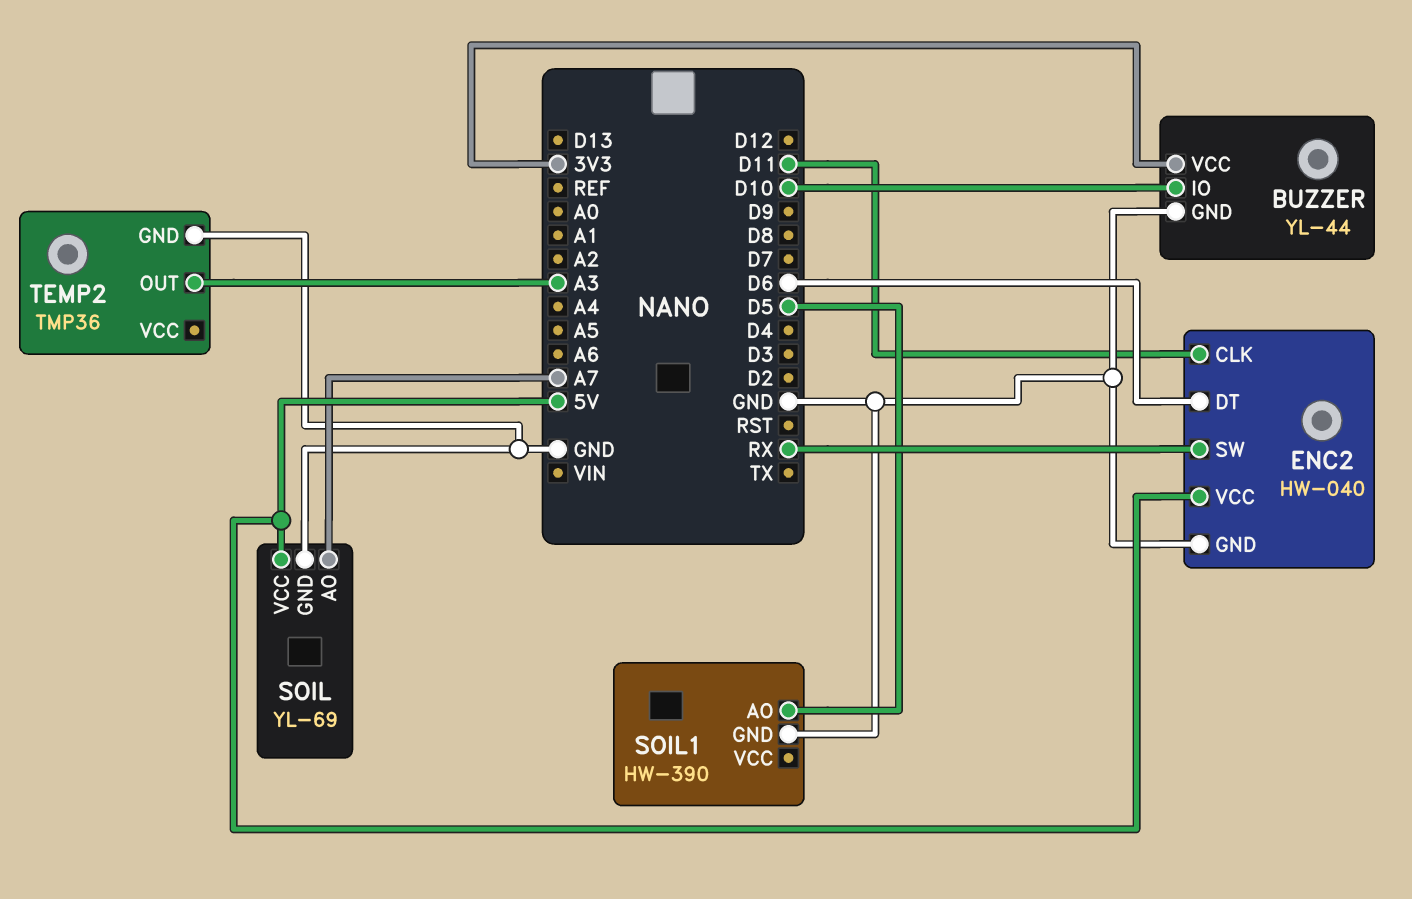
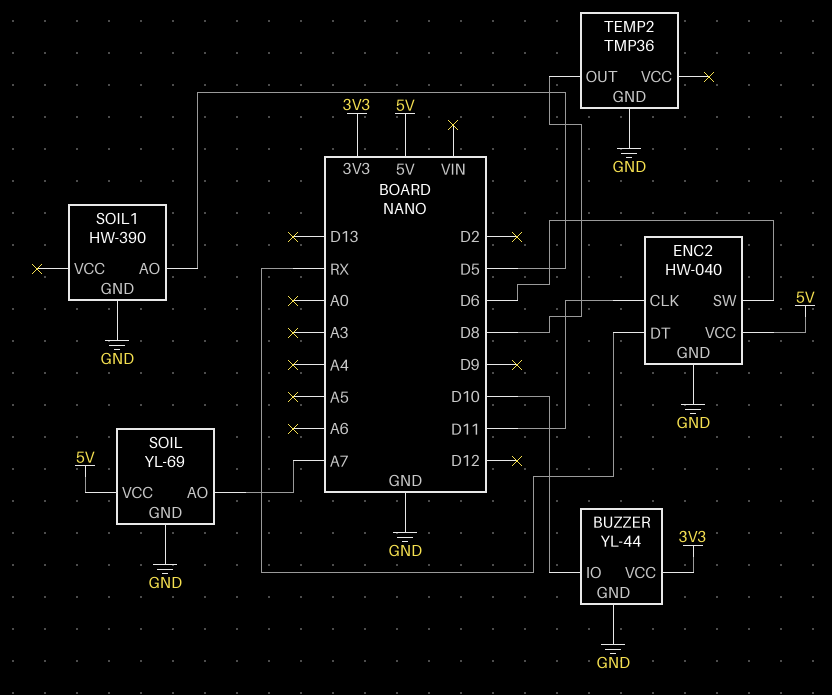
ENC2 pin DT: D6 -> RX
ENC2 pin SW: RX -> D6
TEMP2 pin OUT: A3 -> D8

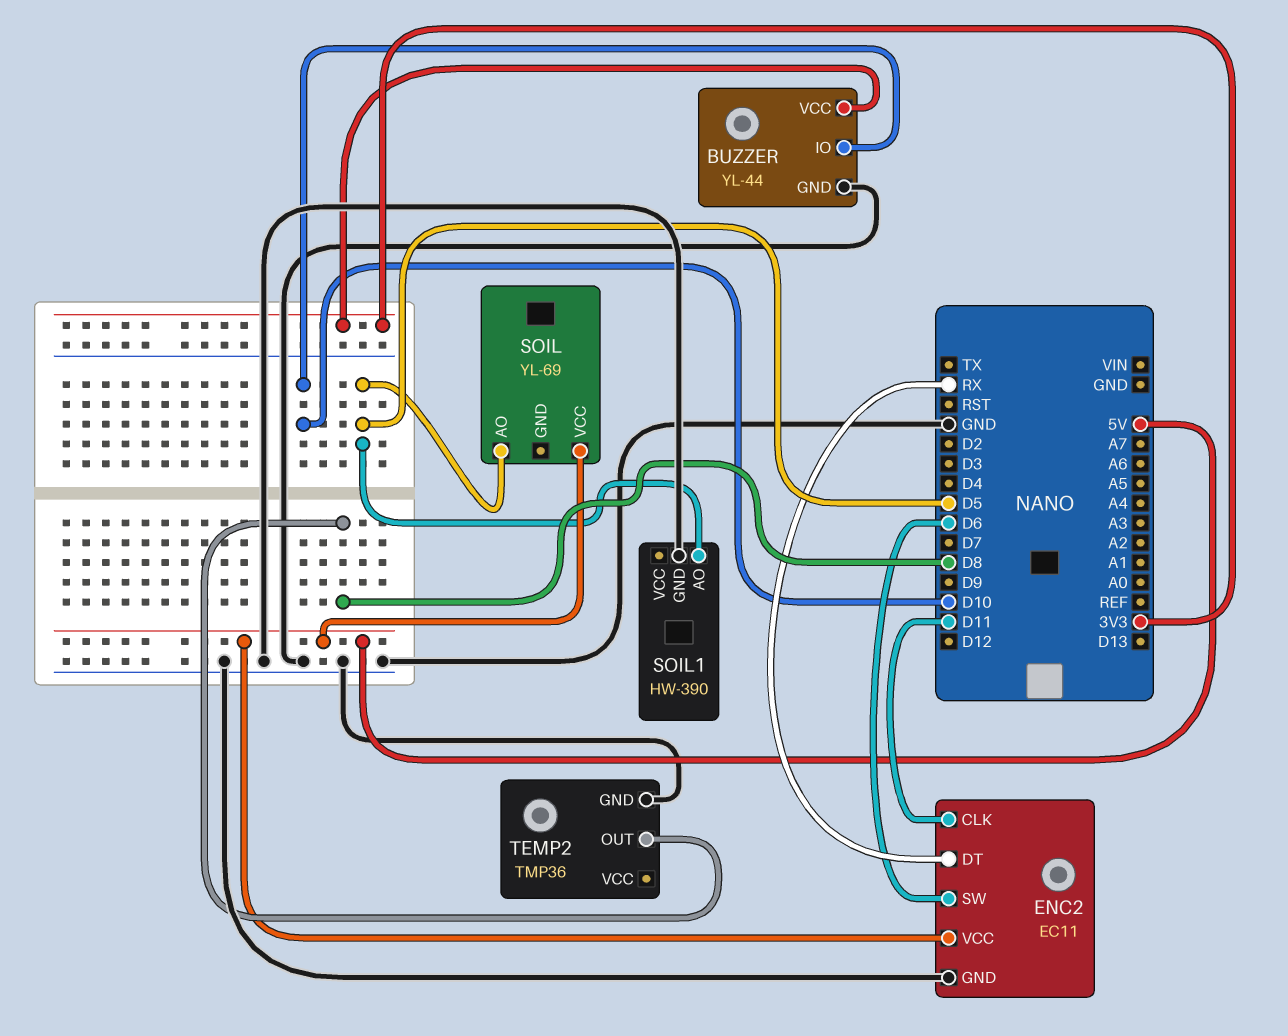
ENC2: HW-040 -> EC11
SOIL pin AO: A7 -> D5
SOIL pin GND: GND -> none

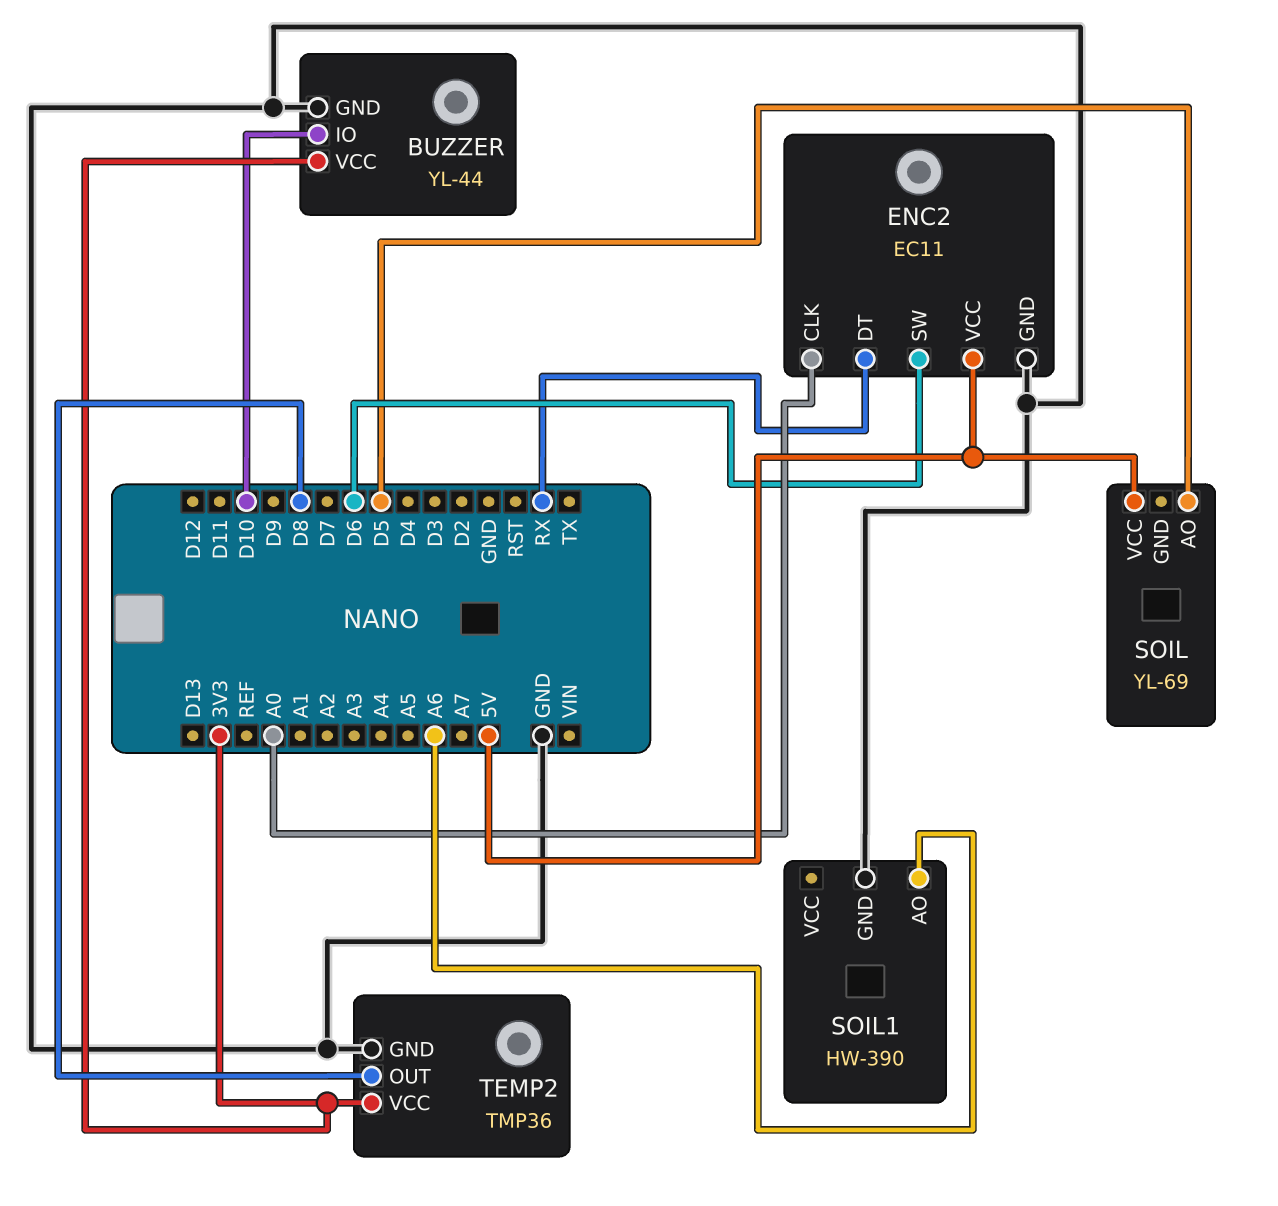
ENC2 pin CLK: D11 -> A0
SOIL1 pin AO: D5 -> A6
TEMP2 pin VCC: none -> 3V3

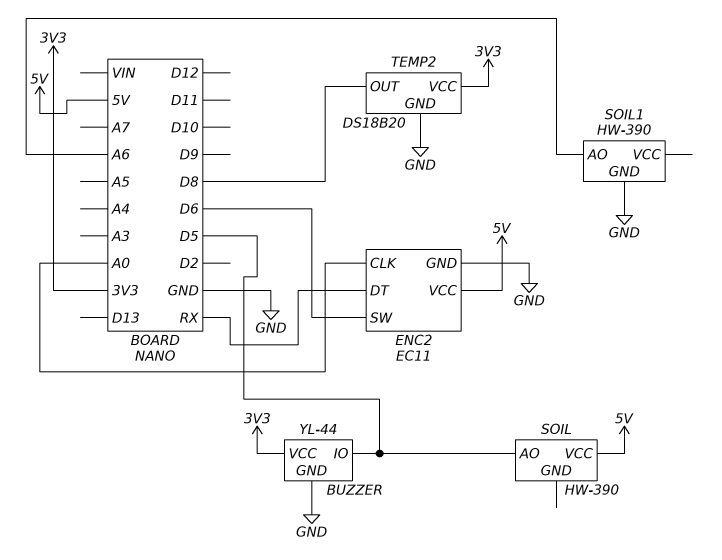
BUZZER pin IO: D10 -> D5
SOIL: YL-69 -> HW-390
TEMP2: TMP36 -> DS18B20

